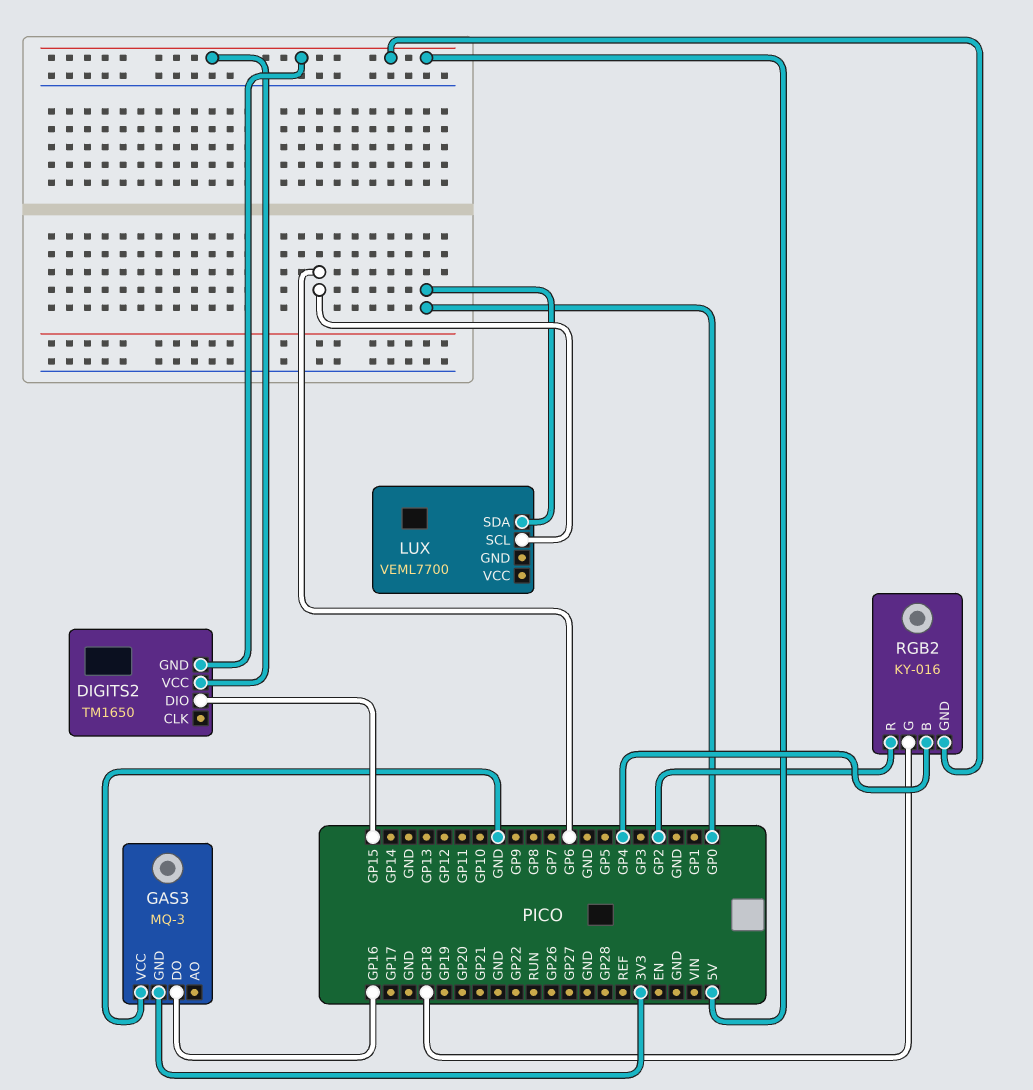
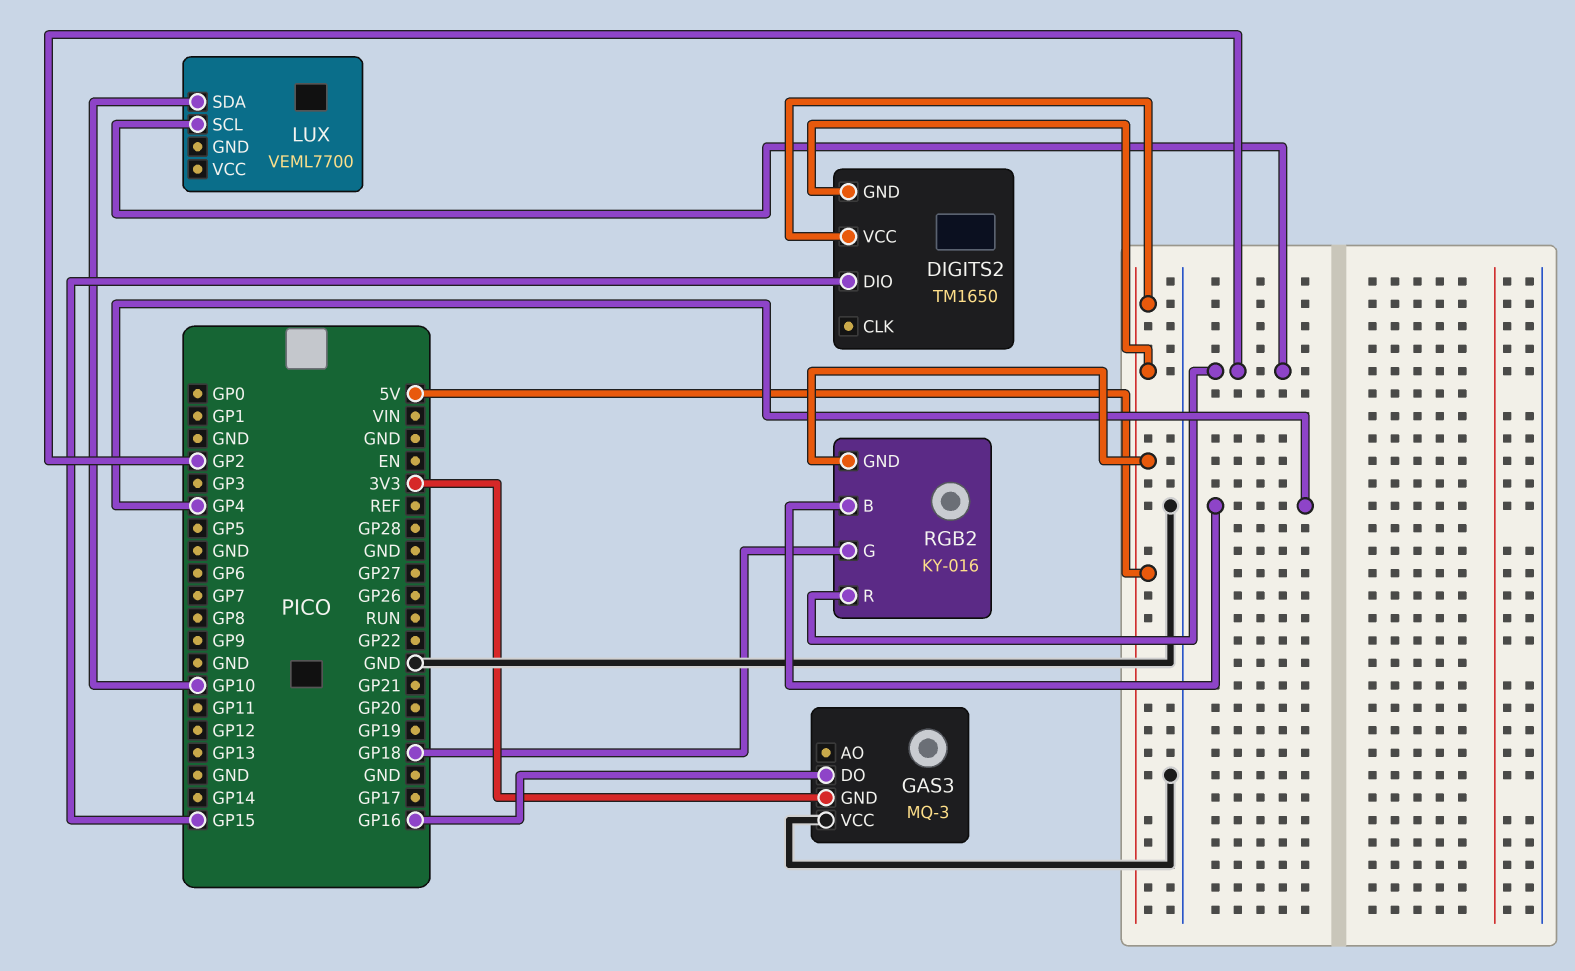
LUX pin SCL: GP6 -> GP2
LUX pin SDA: GP0 -> GP10

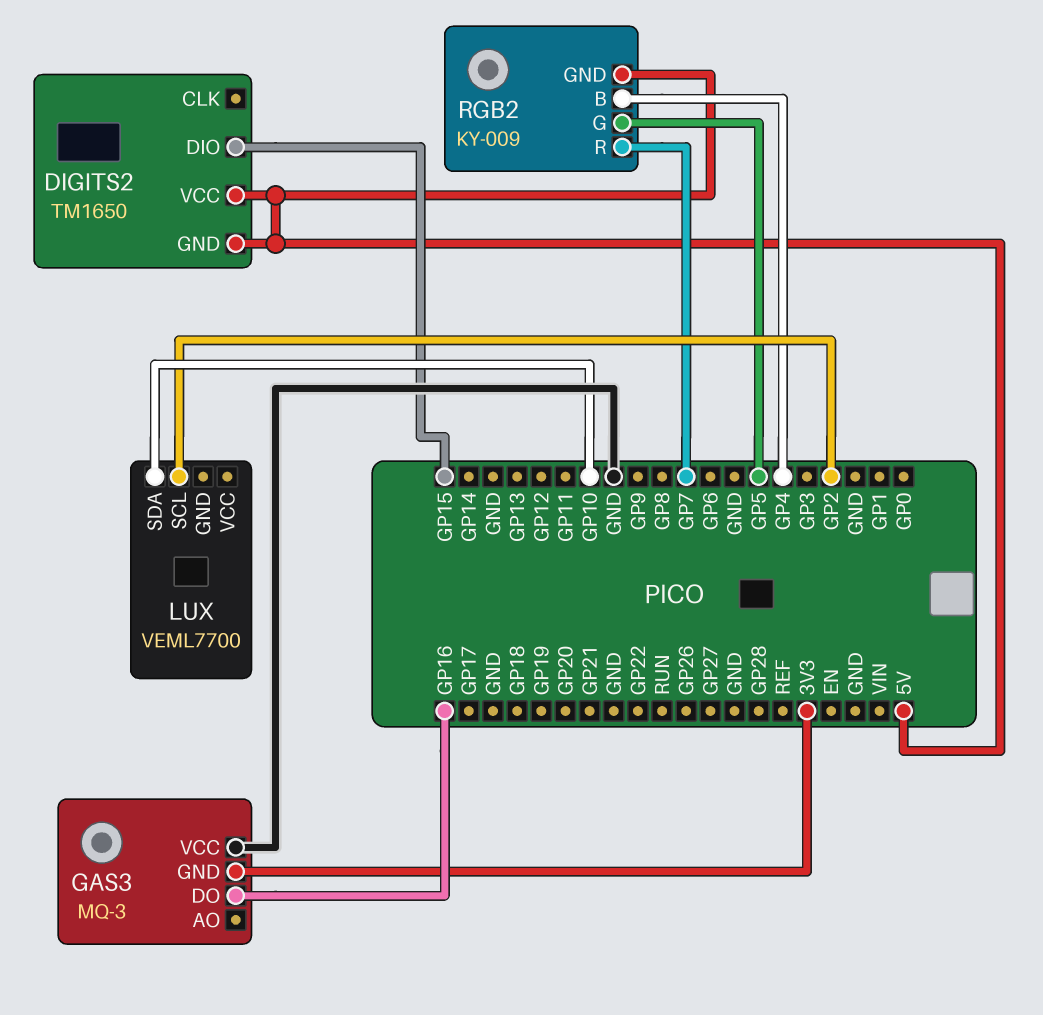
RGB2: KY-016 -> KY-009
RGB2 pin G: GP18 -> GP5
RGB2 pin R: GP2 -> GP7

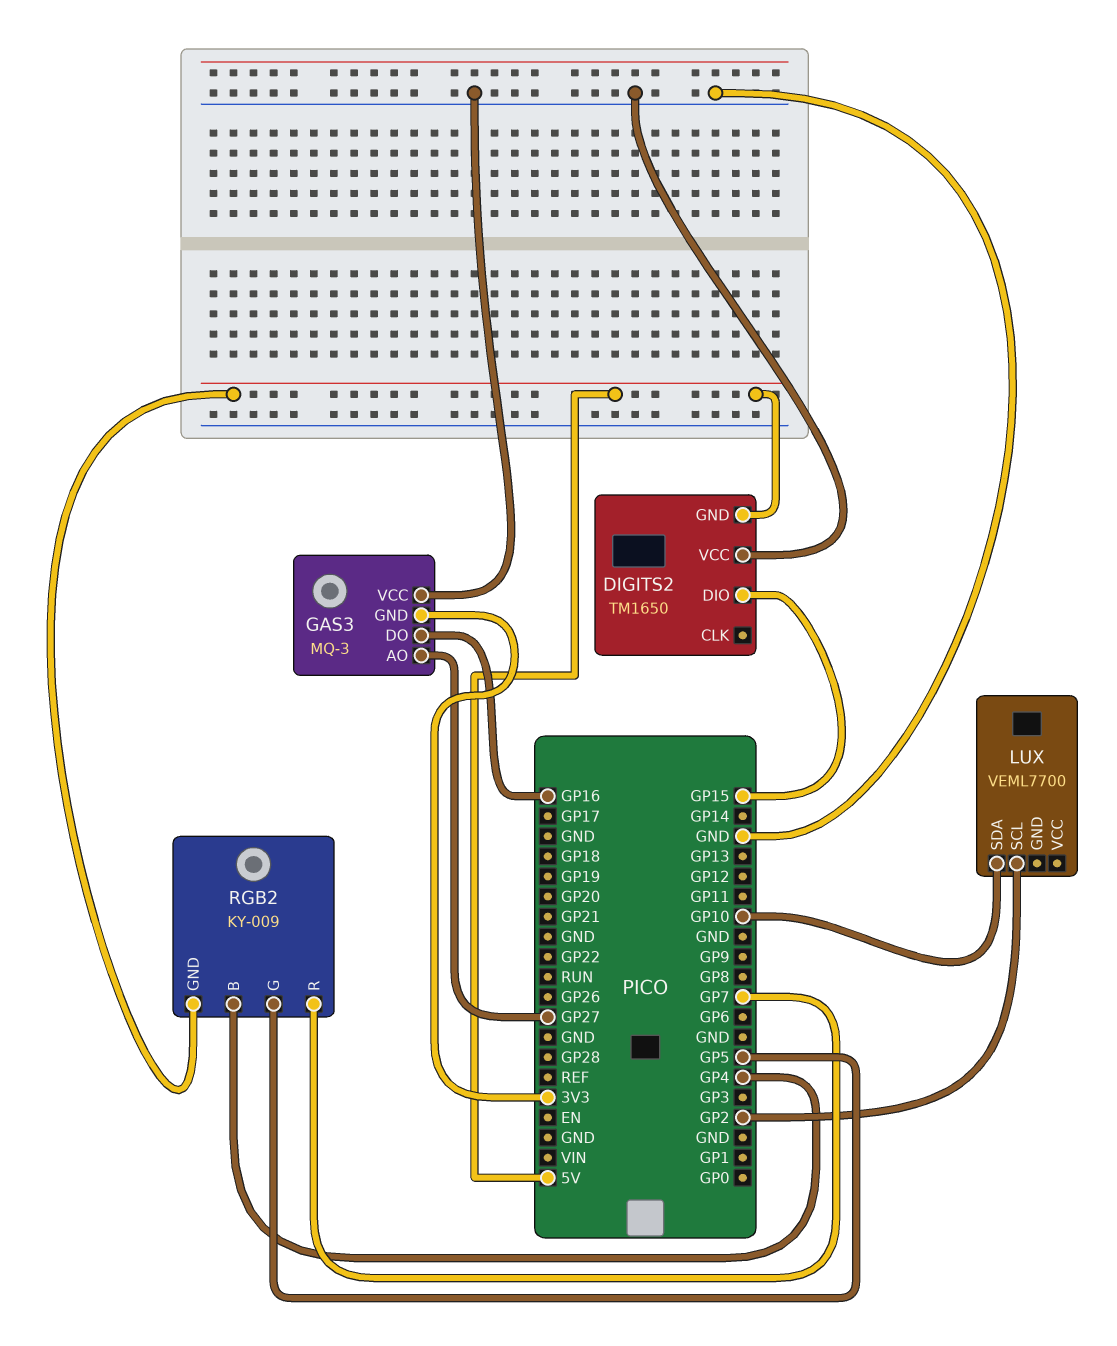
DIGITS2 pin VCC: 5V -> GND
GAS3 pin AO: none -> GP27

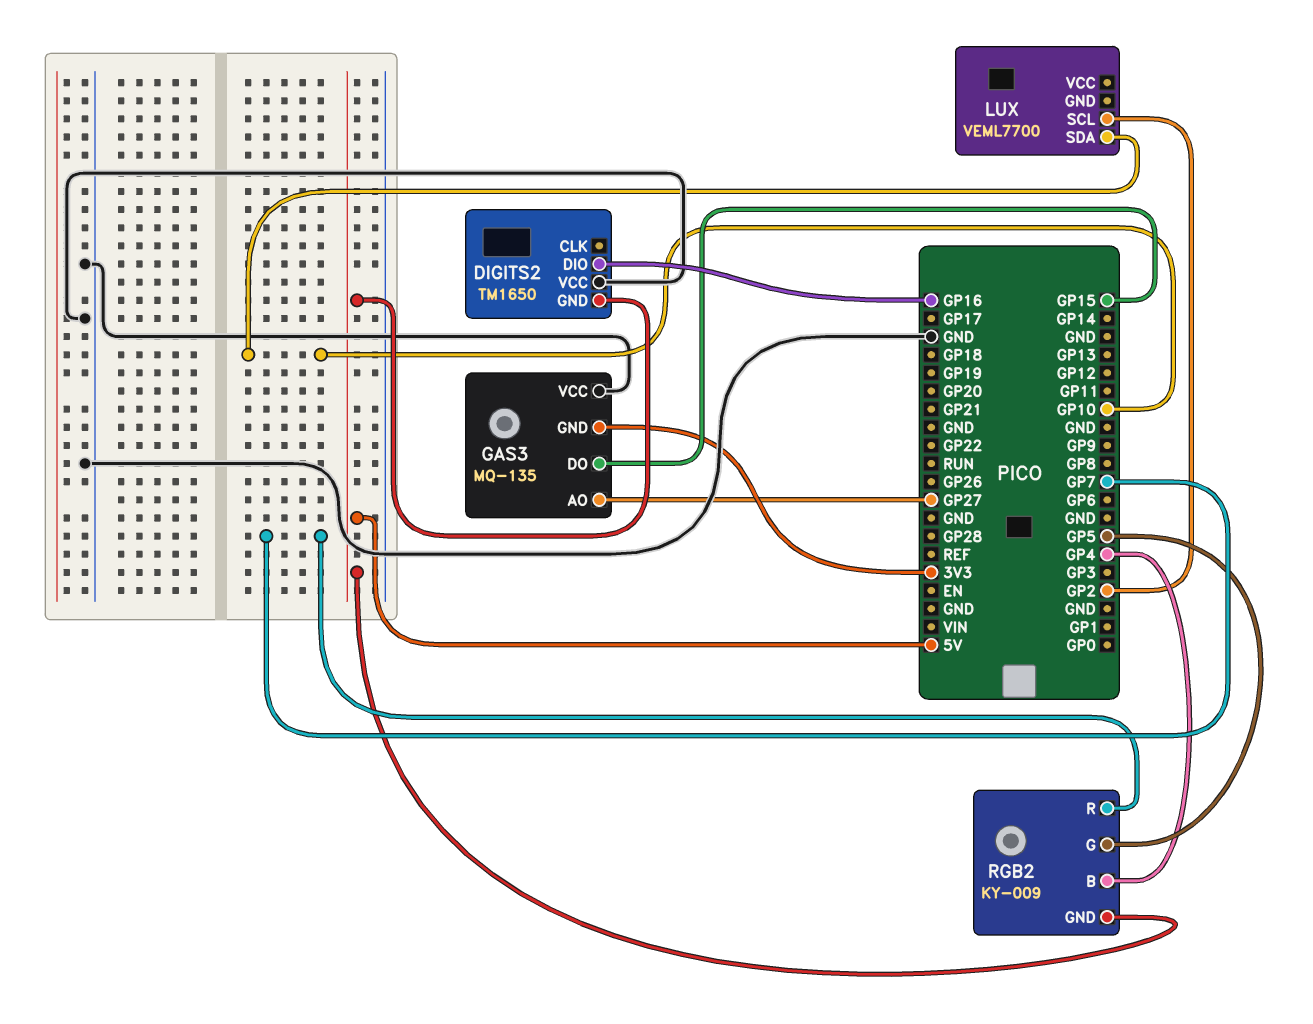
DIGITS2 pin DIO: GP15 -> GP16
GAS3: MQ-3 -> MQ-135
GAS3 pin DO: GP16 -> GP15

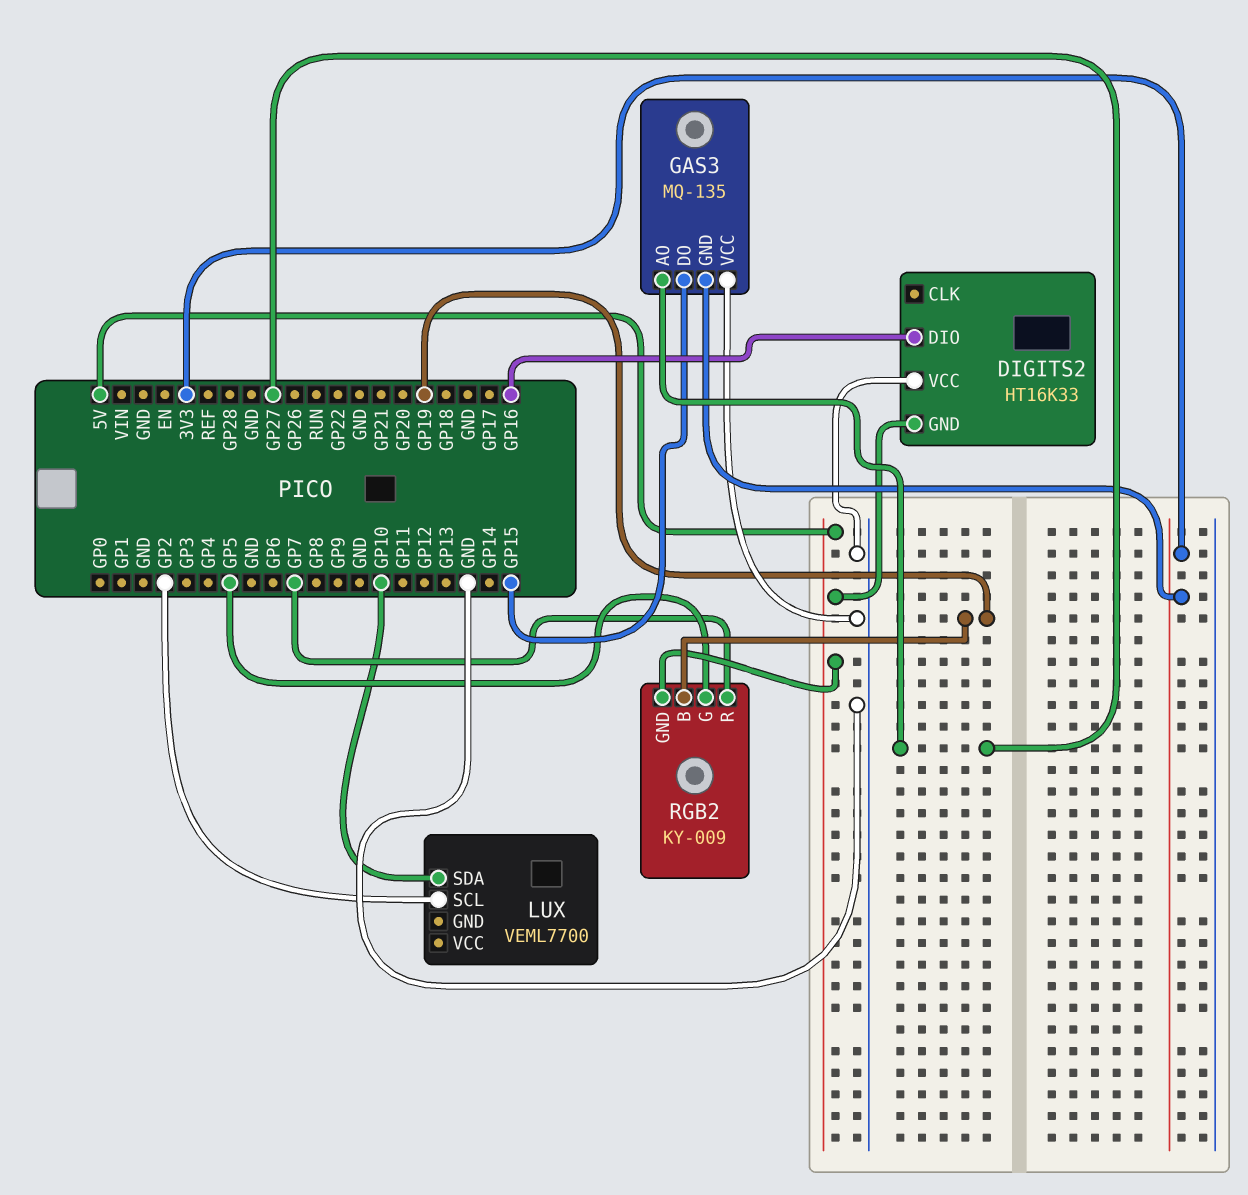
DIGITS2: TM1650 -> HT16K33
RGB2 pin B: GP4 -> GP19

